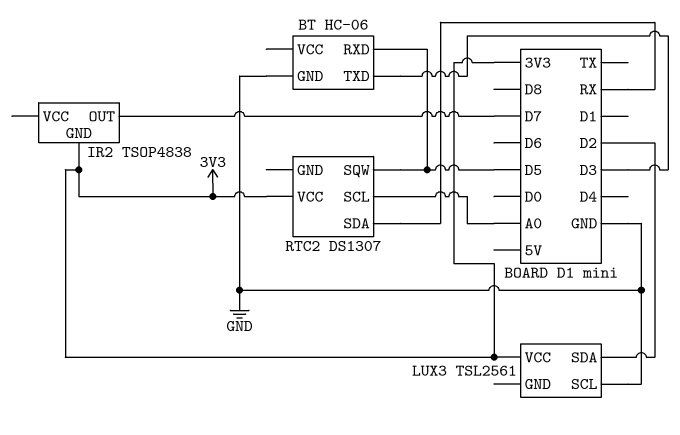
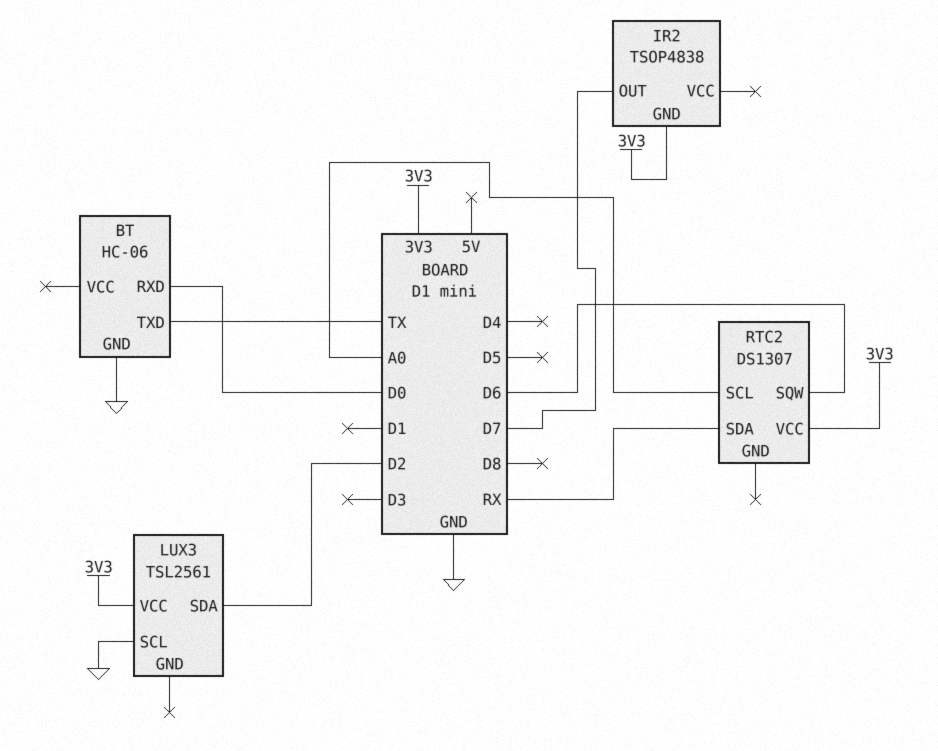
BT pin RXD: D5 -> D0
BT pin TXD: D3 -> TX
RTC2 pin SQW: D5 -> D6

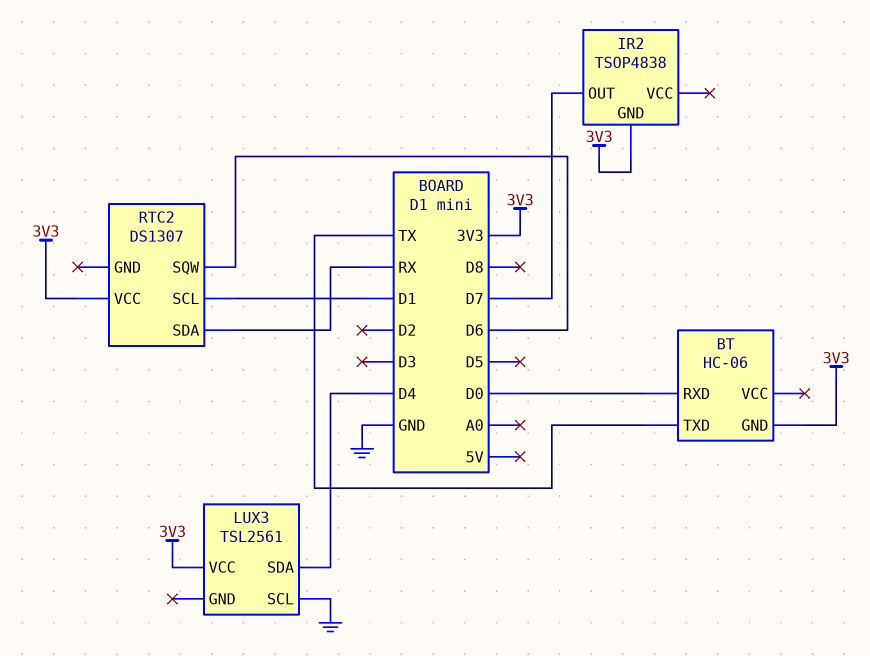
BT pin GND: GND -> 3V3
LUX3 pin SDA: D2 -> D4
RTC2 pin SCL: A0 -> D1

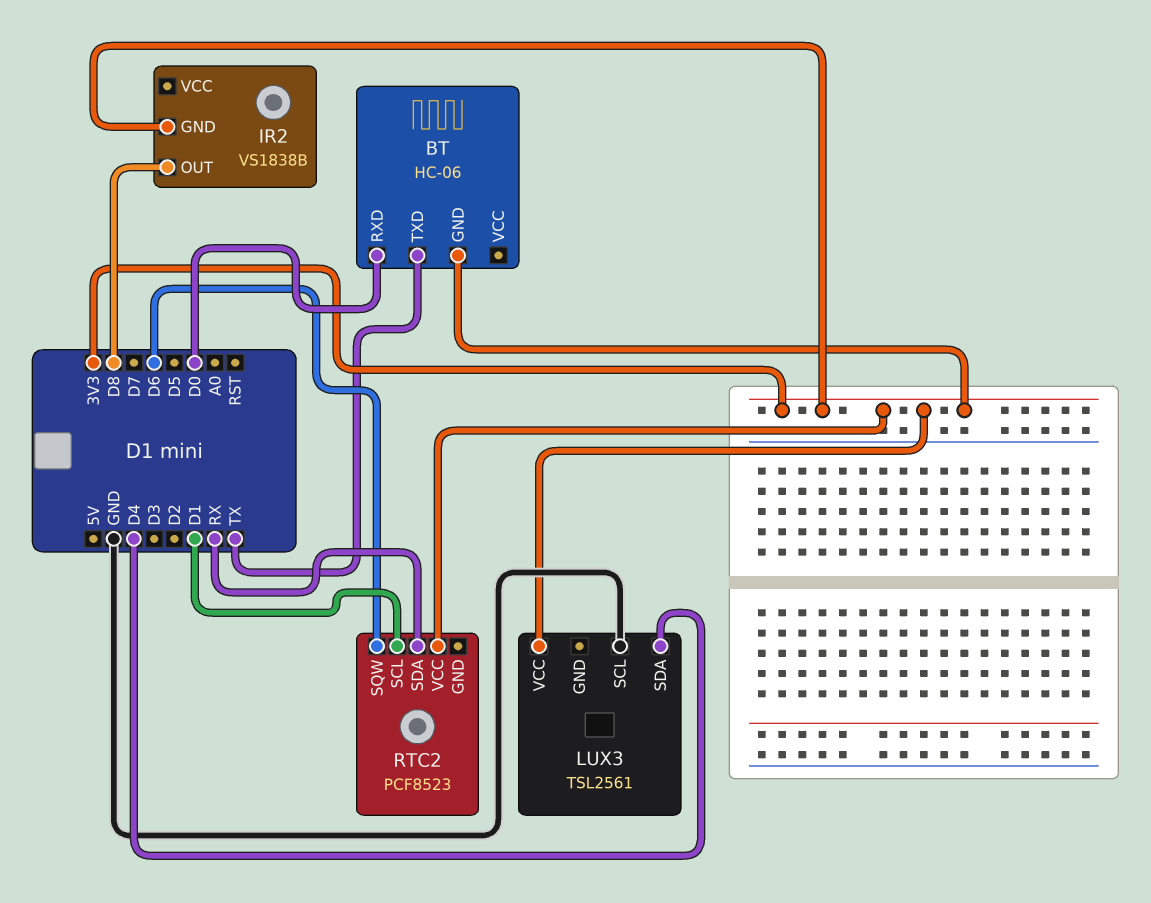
IR2: TSOP4838 -> VS1838B
IR2 pin OUT: D7 -> D8
RTC2: DS1307 -> PCF8523

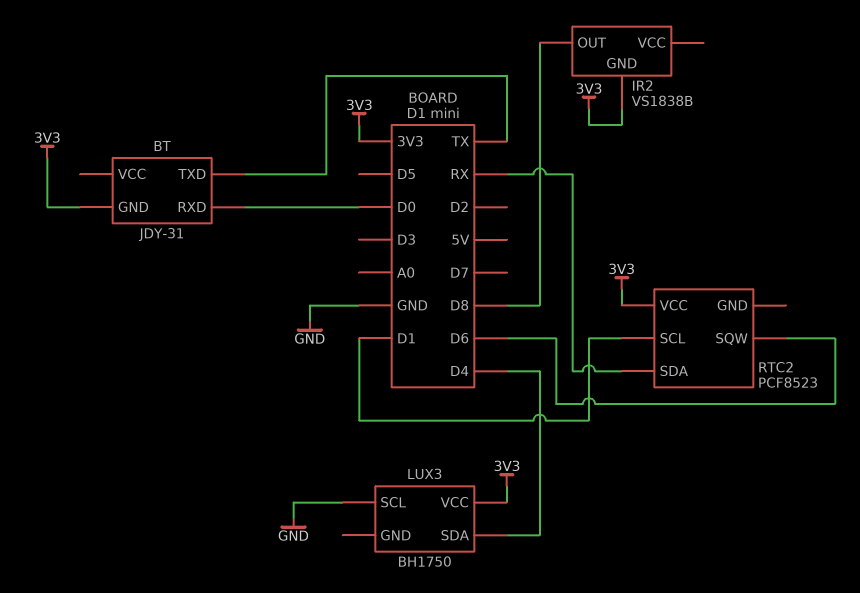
BT: HC-06 -> JDY-31
LUX3: TSL2561 -> BH1750

